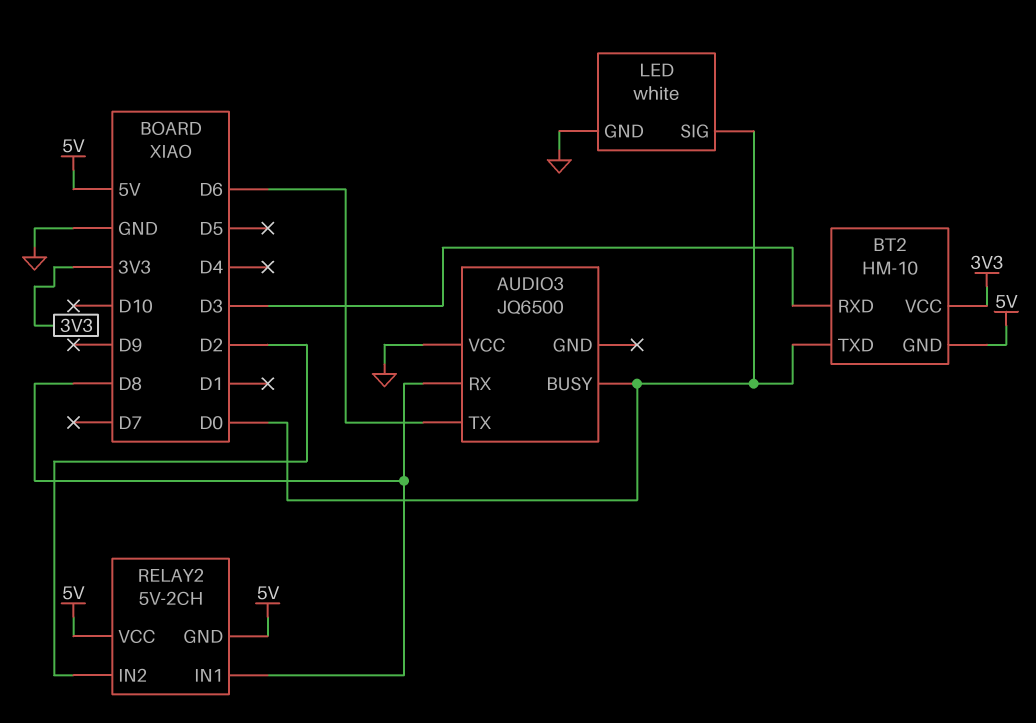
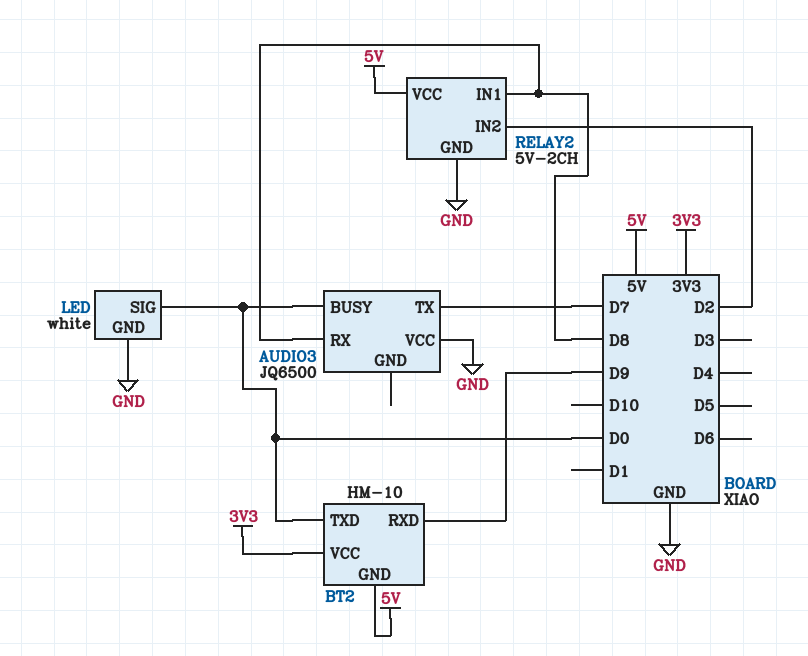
AUDIO3 pin TX: D6 -> D7
BT2 pin RXD: D3 -> D9
RELAY2 pin GND: 5V -> GND

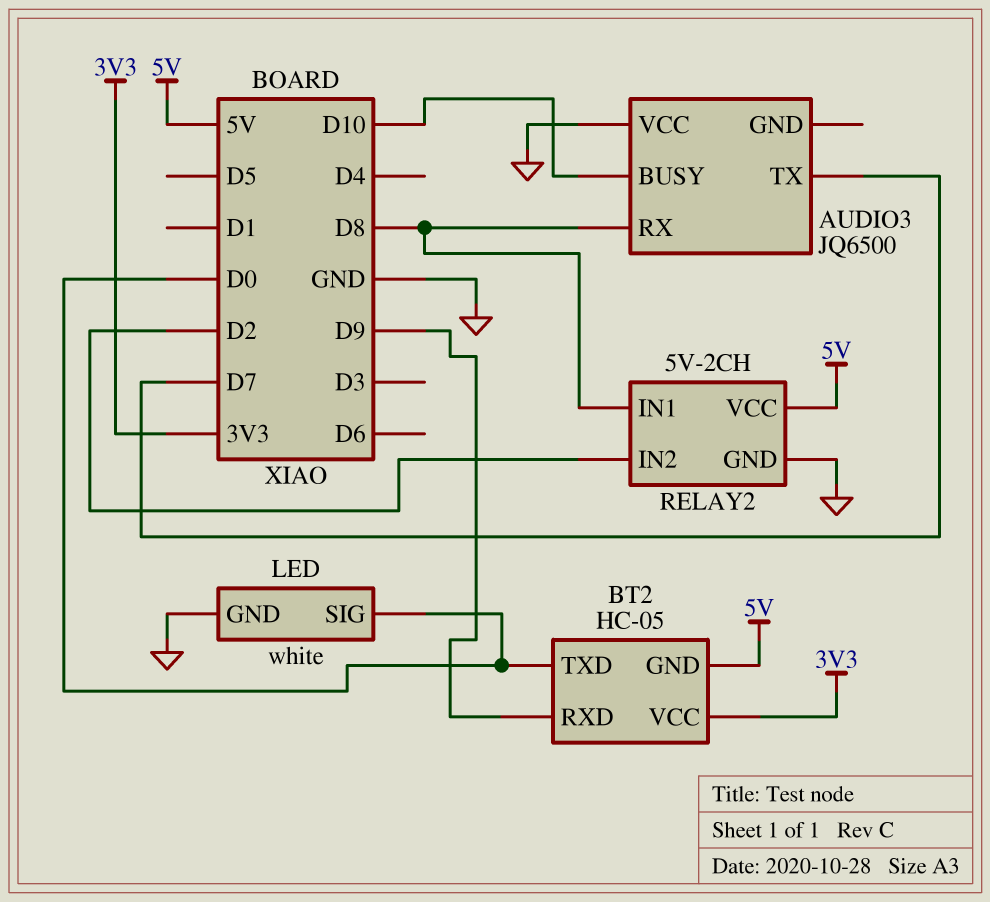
AUDIO3 pin BUSY: D0 -> D10
BT2: HM-10 -> HC-05

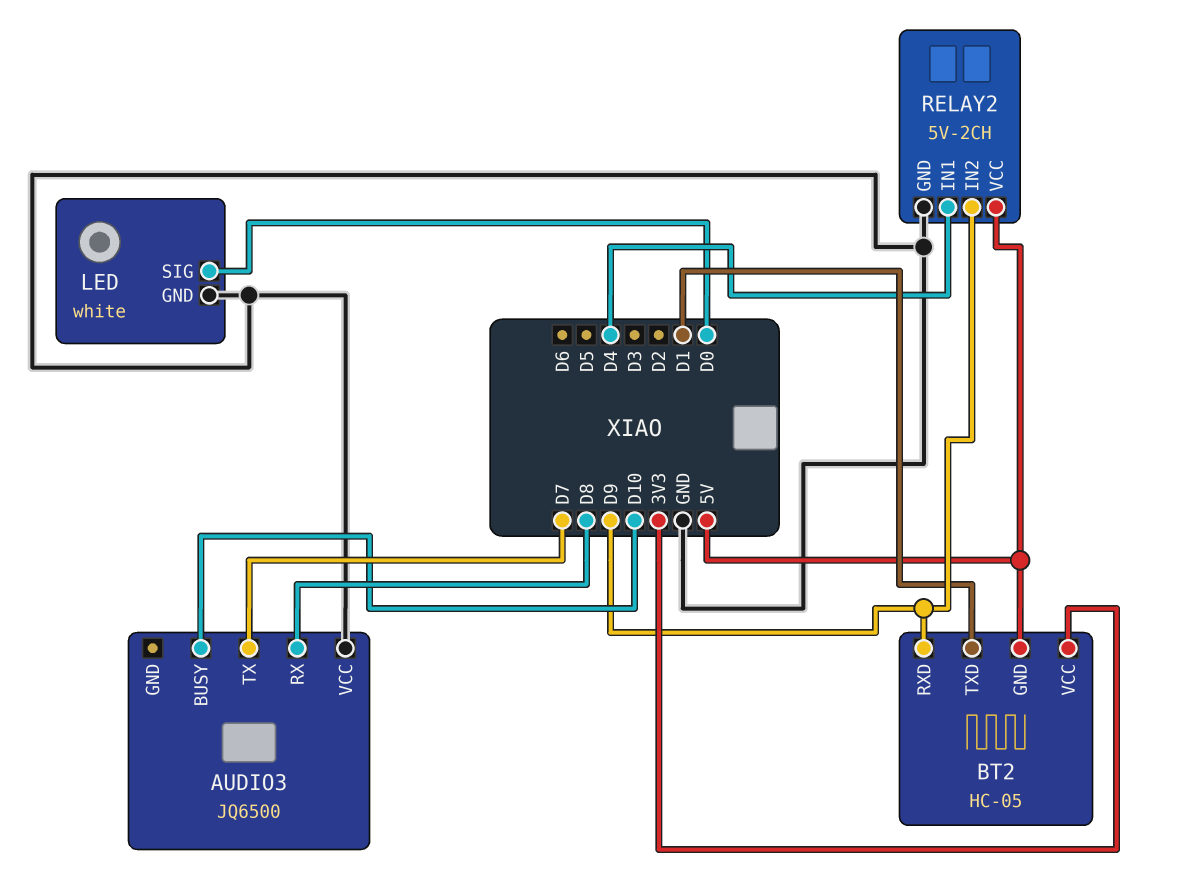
BT2 pin TXD: D0 -> D1
RELAY2 pin IN1: D8 -> D4
RELAY2 pin IN2: D2 -> D9

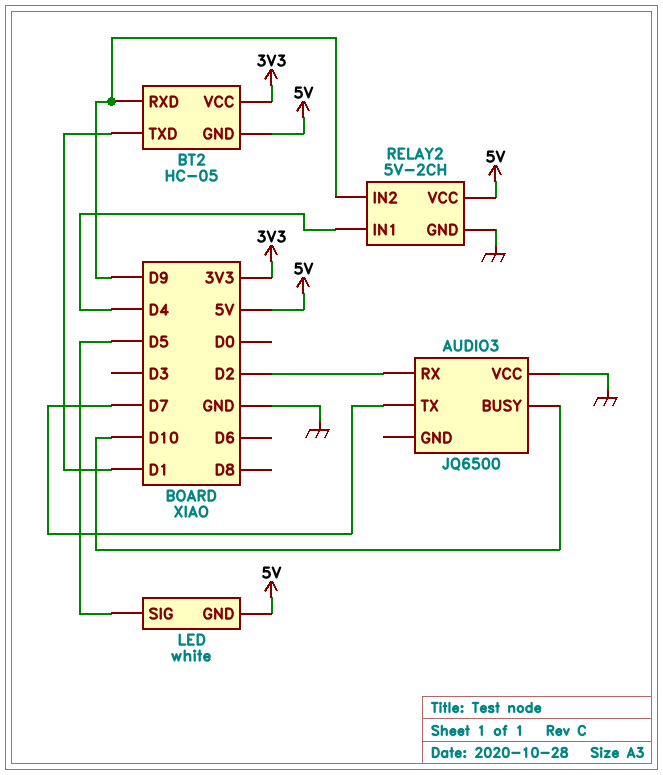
AUDIO3 pin RX: D8 -> D2
LED pin GND: GND -> 5V
LED pin SIG: D0 -> D5

